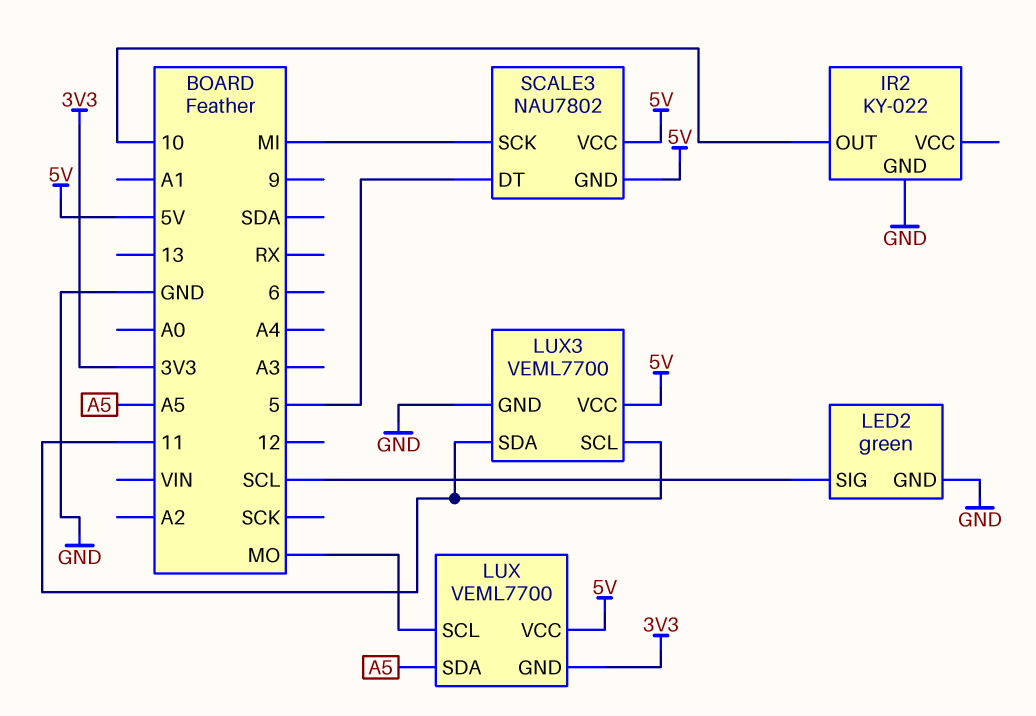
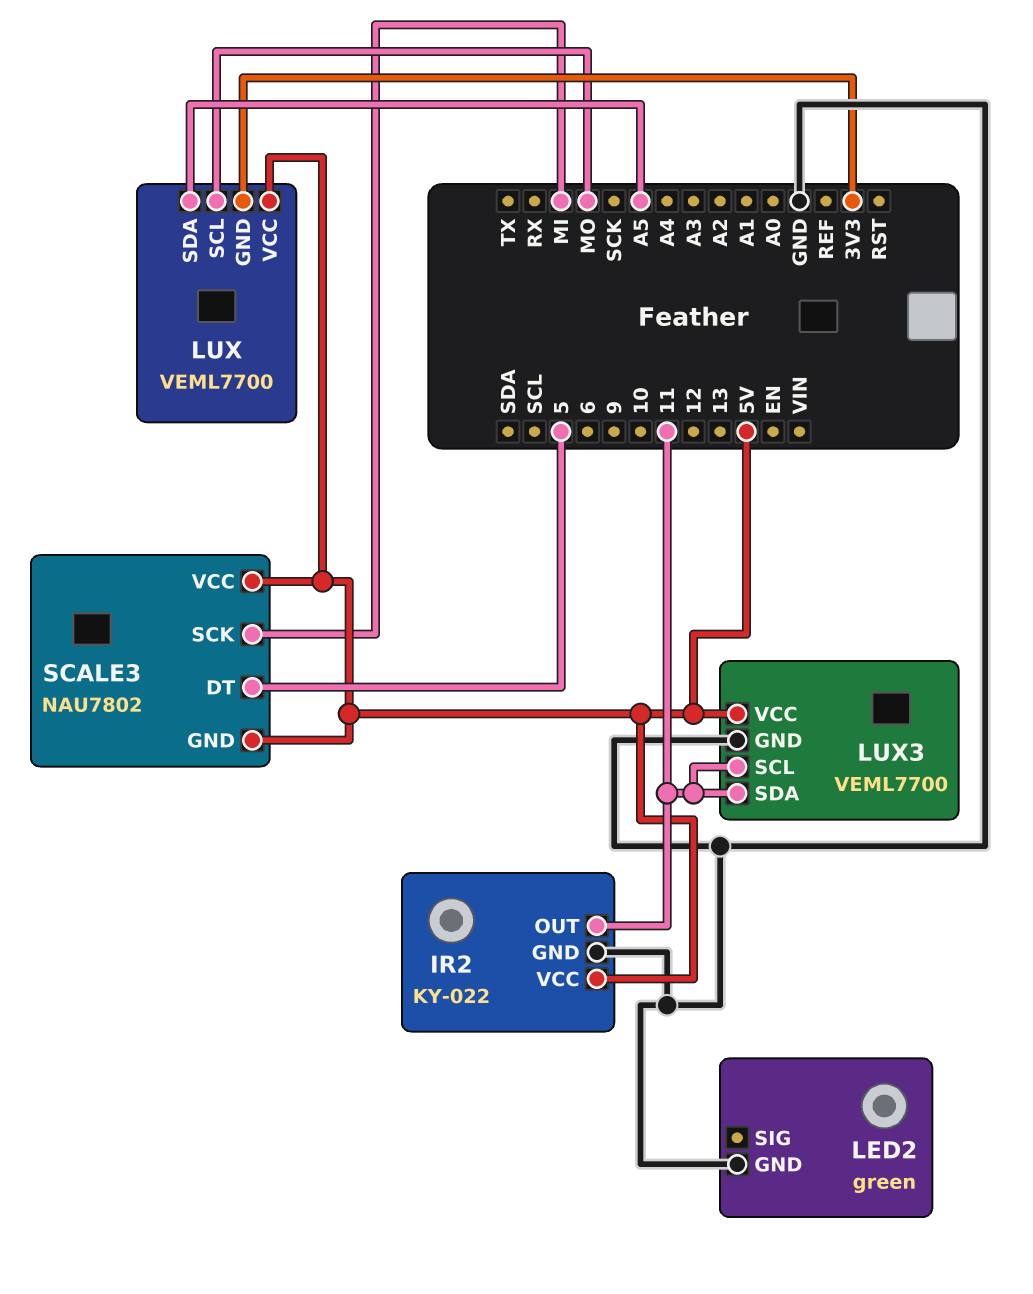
IR2 pin OUT: 10 -> 11
IR2 pin VCC: none -> 5V
LED2 pin SIG: SCL -> none

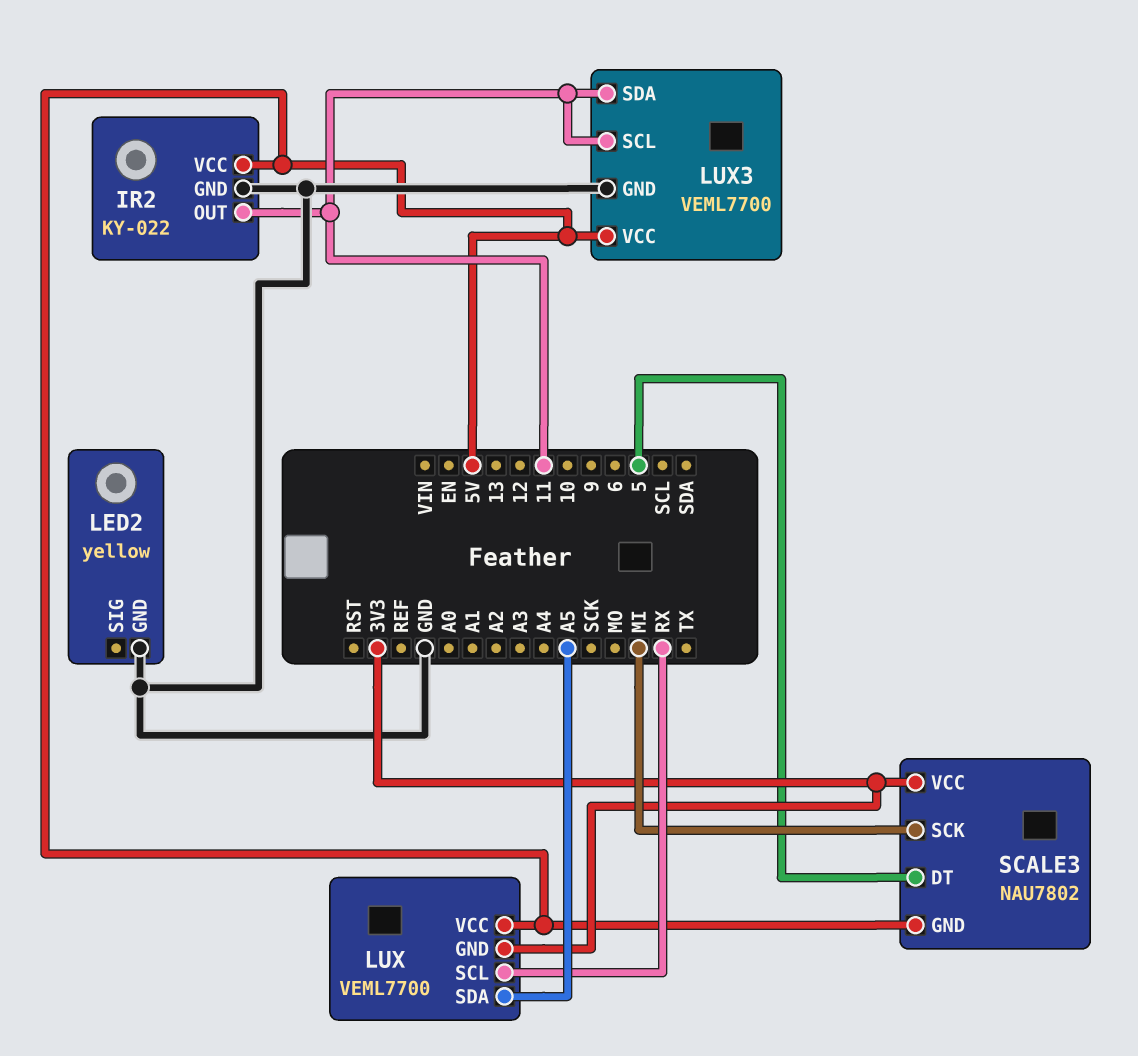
LED2: green -> yellow
LUX pin SCL: MO -> RX
SCALE3 pin VCC: 5V -> 3V3

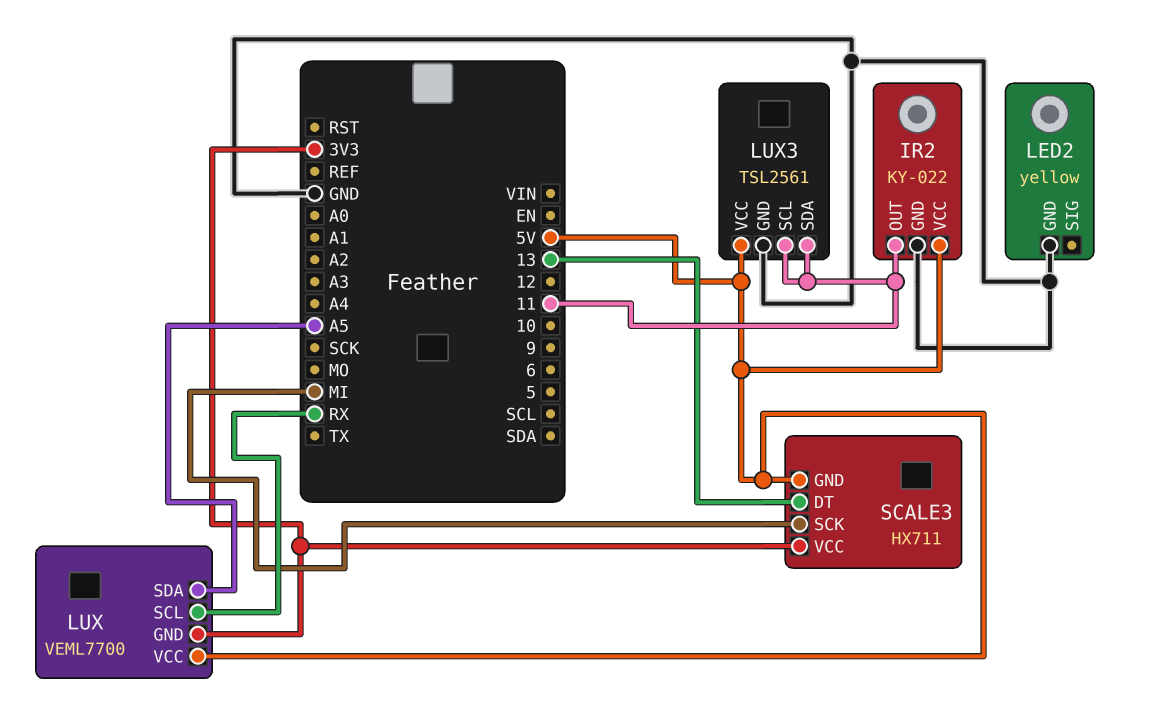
LUX3: VEML7700 -> TSL2561
SCALE3: NAU7802 -> HX711
SCALE3 pin DT: 5 -> 13

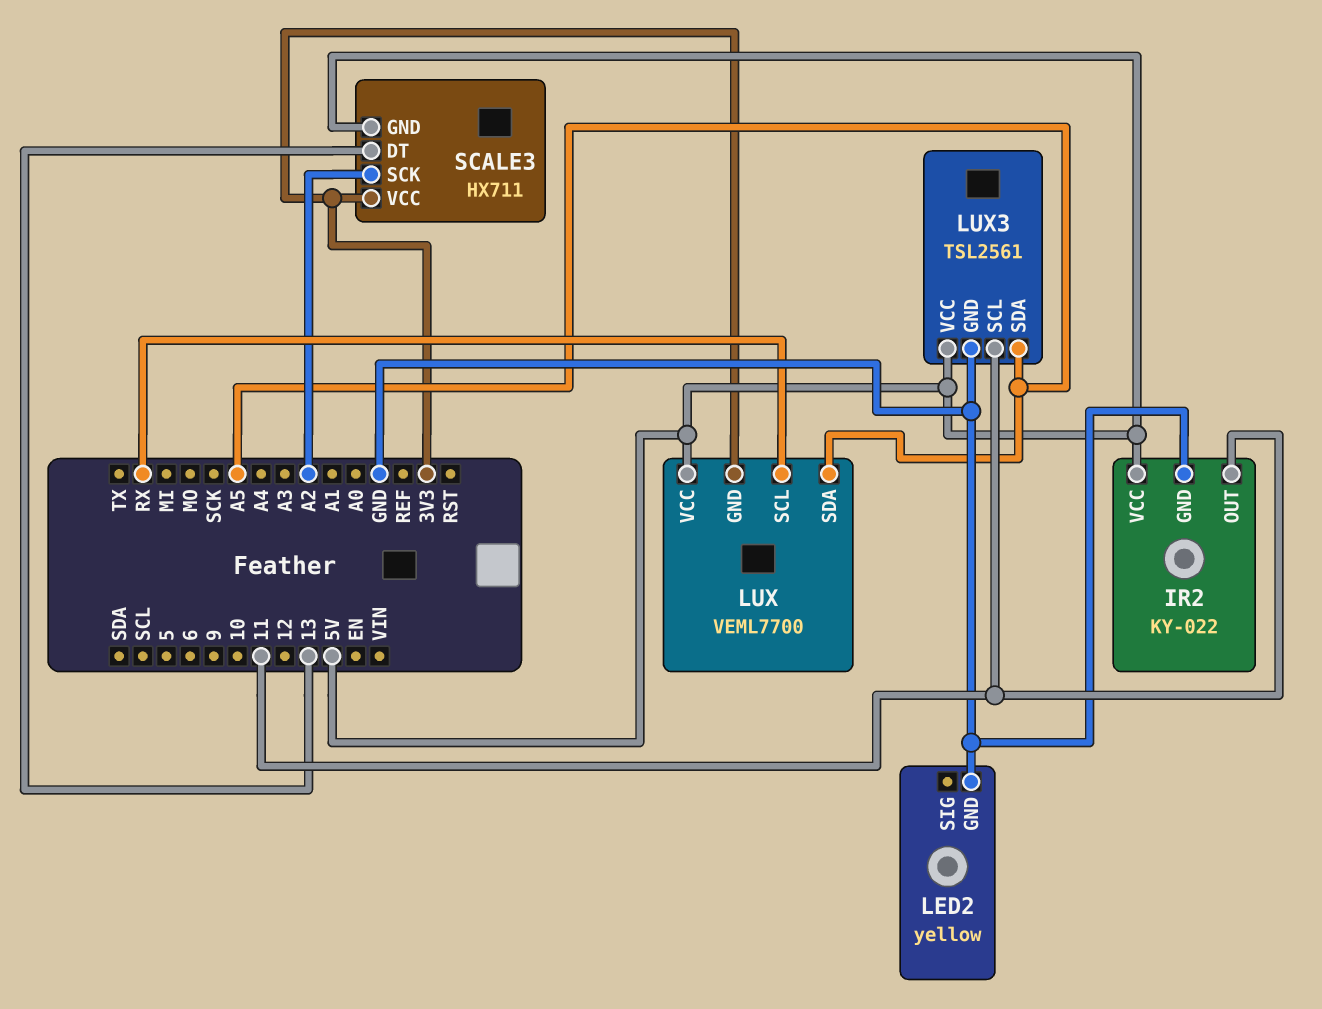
LUX3 pin SDA: 11 -> A5
SCALE3 pin SCK: MI -> A2

